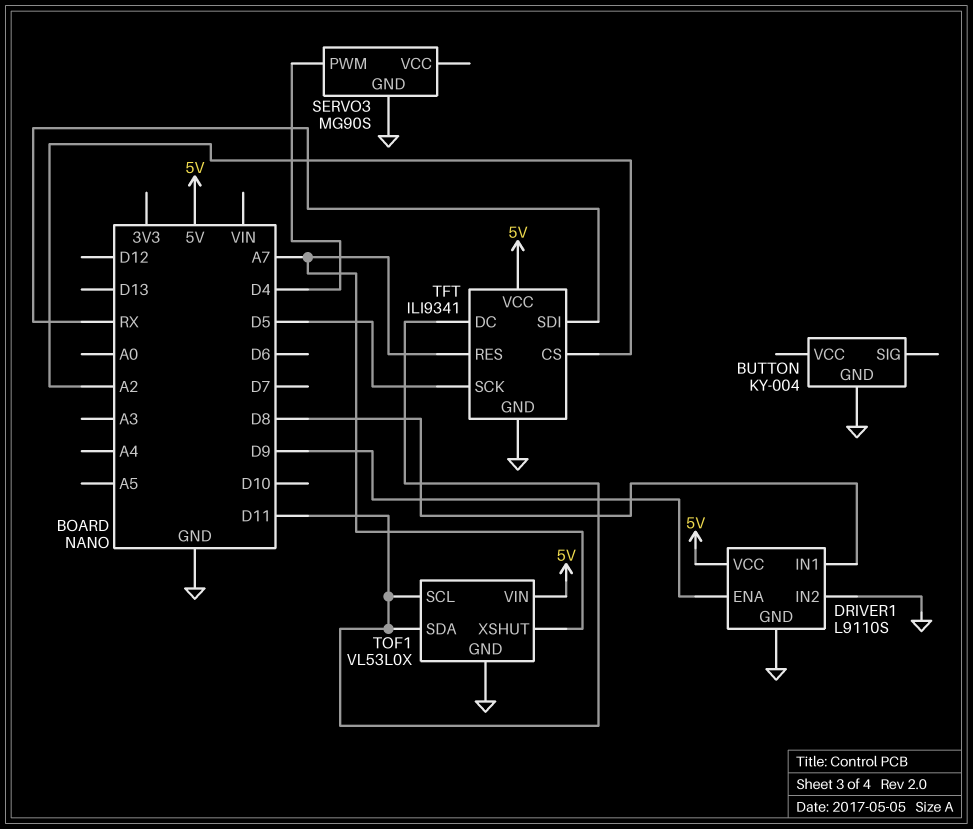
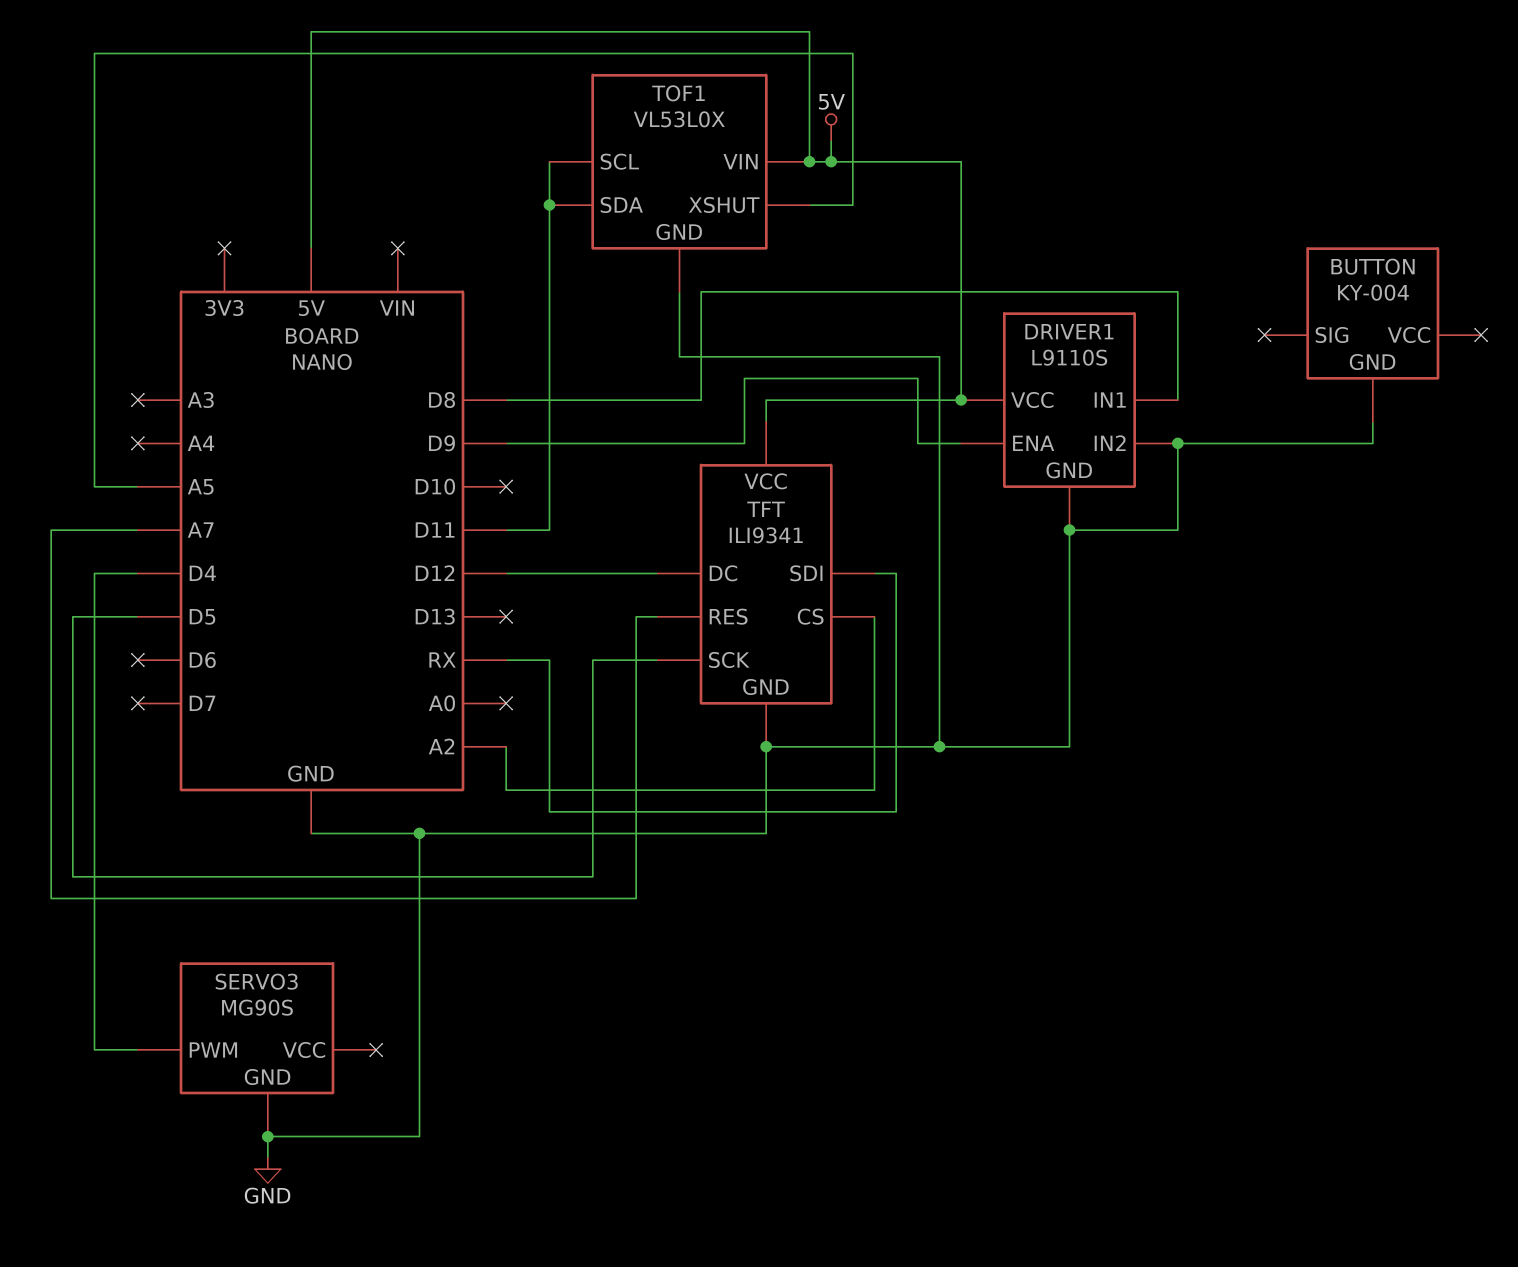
TFT pin DC: D11 -> D12
TOF1 pin XSHUT: A7 -> A5

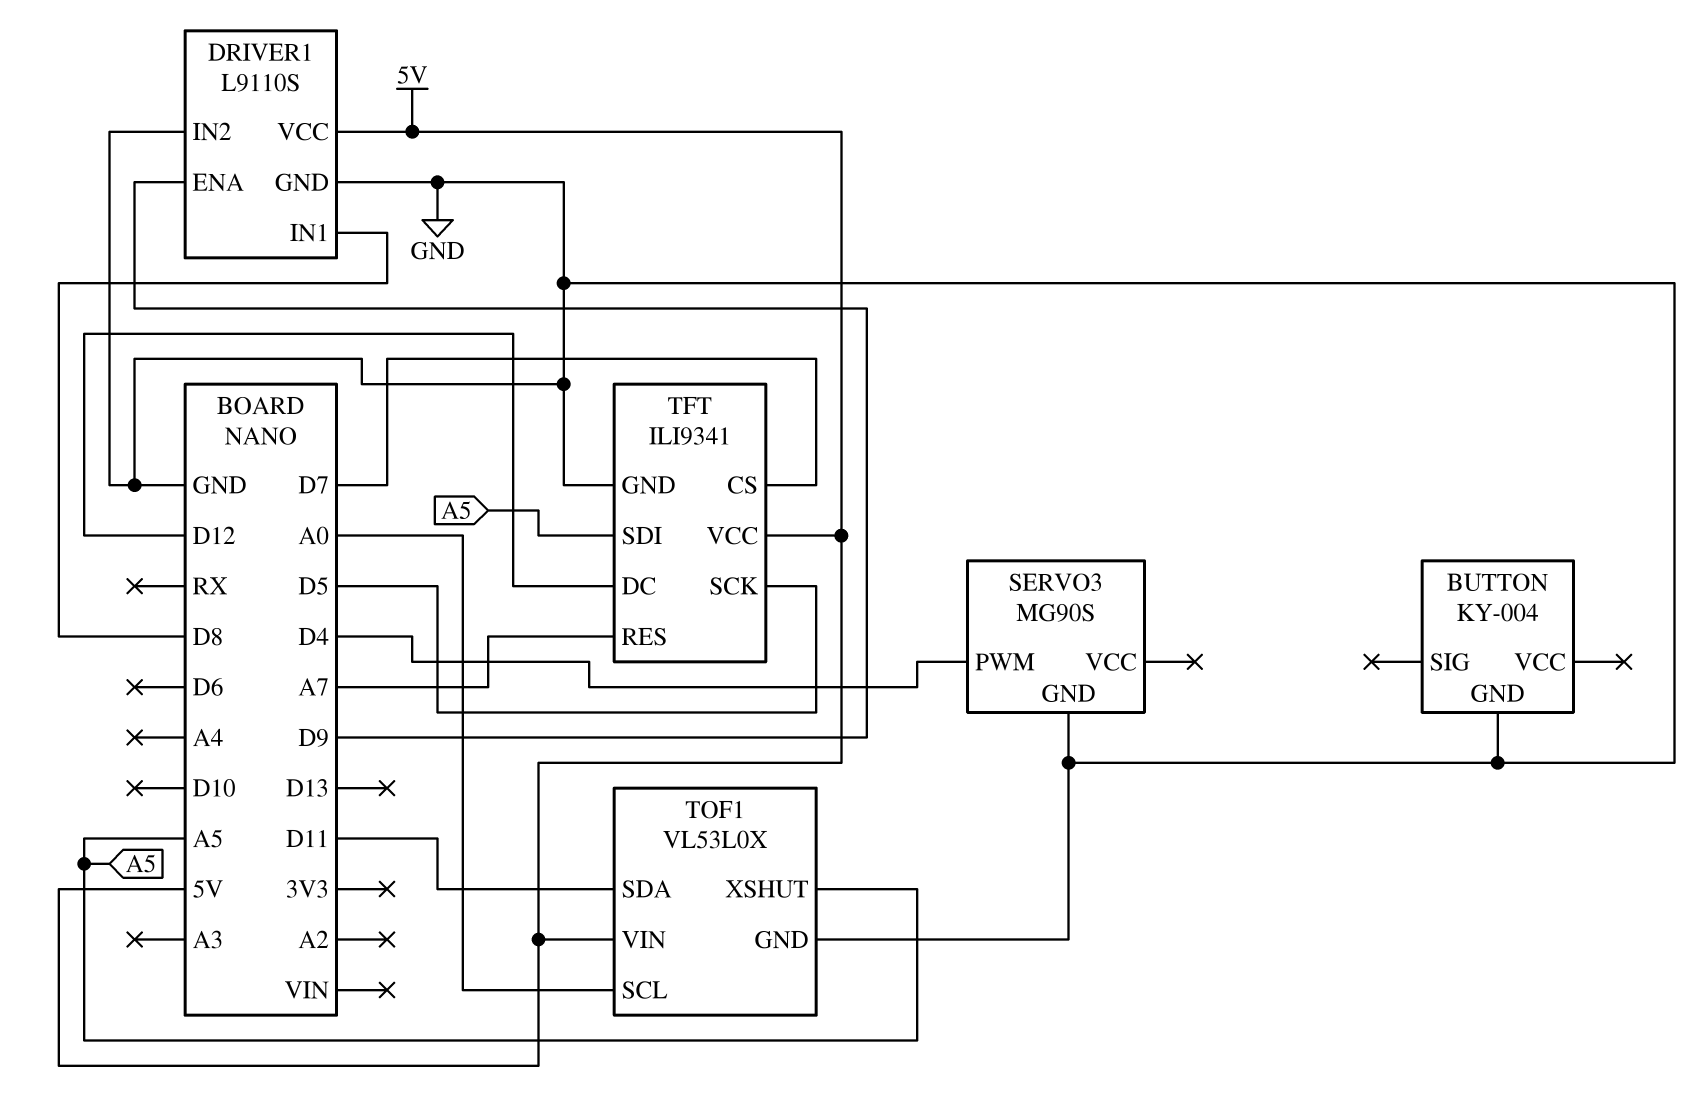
TFT pin CS: A2 -> D7
TFT pin SDI: RX -> A5
TOF1 pin SCL: D11 -> A0

